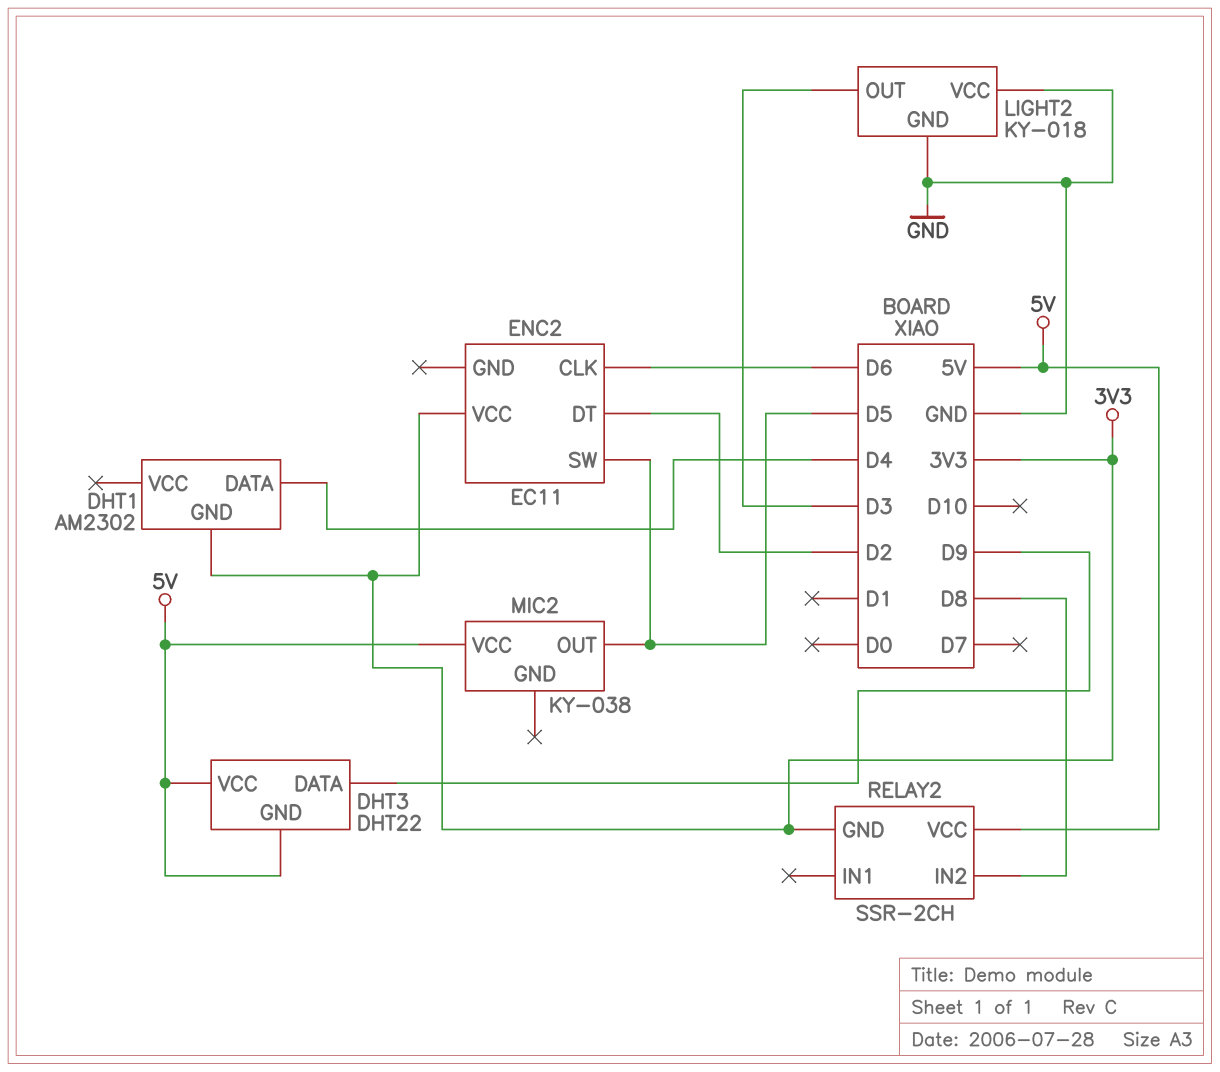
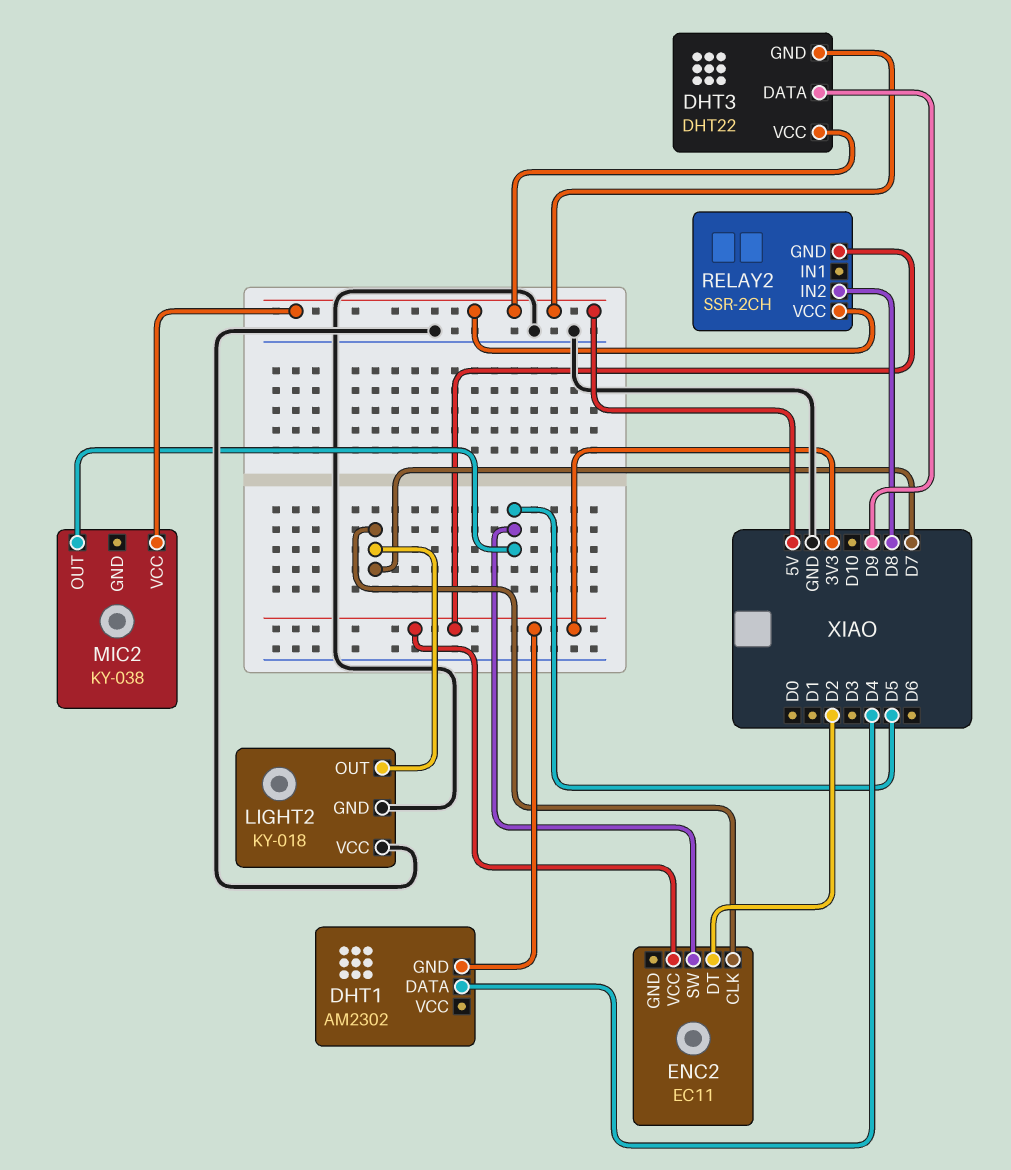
ENC2 pin CLK: D6 -> D7
LIGHT2 pin OUT: D3 -> D7

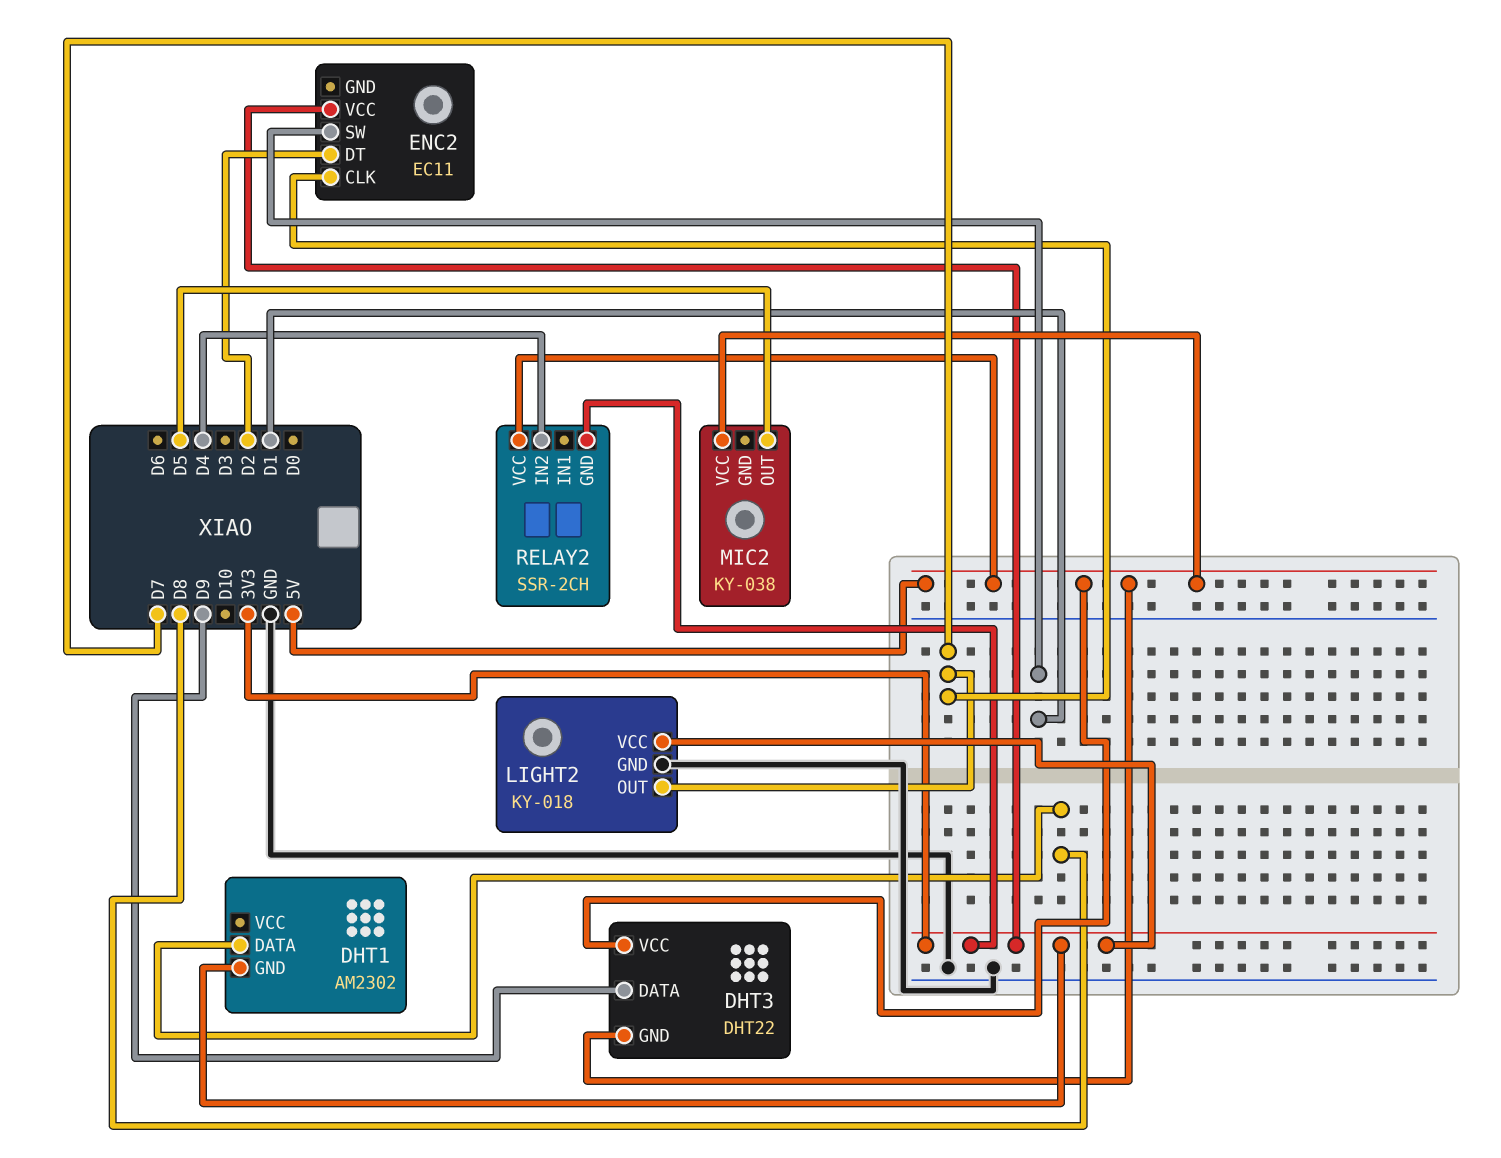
DHT1 pin DATA: D4 -> D8
ENC2 pin SW: D5 -> D1
LIGHT2 pin VCC: GND -> 3V3
RELAY2 pin IN2: D8 -> D4

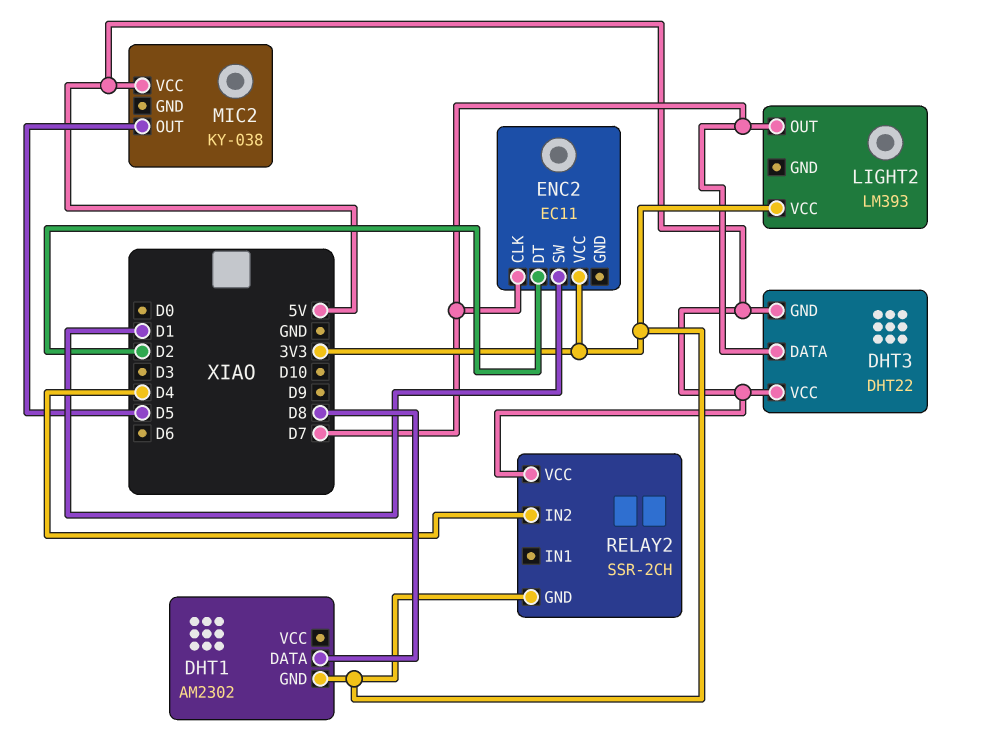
DHT3 pin DATA: D9 -> D7
LIGHT2: KY-018 -> LM393
LIGHT2 pin GND: GND -> none

